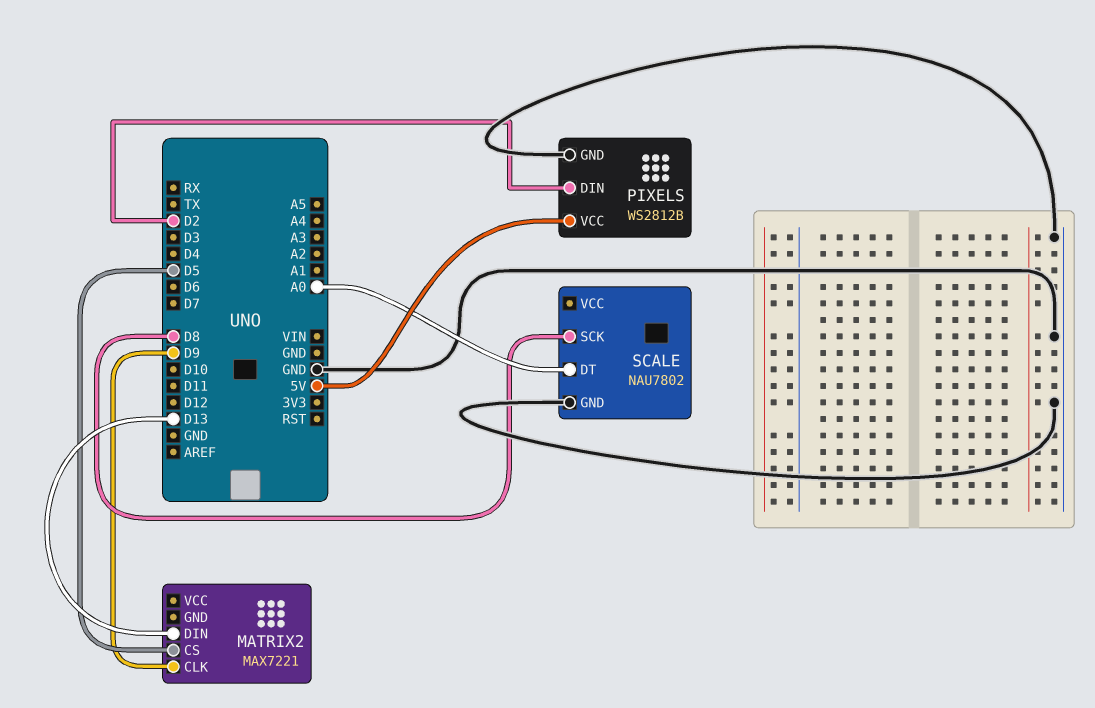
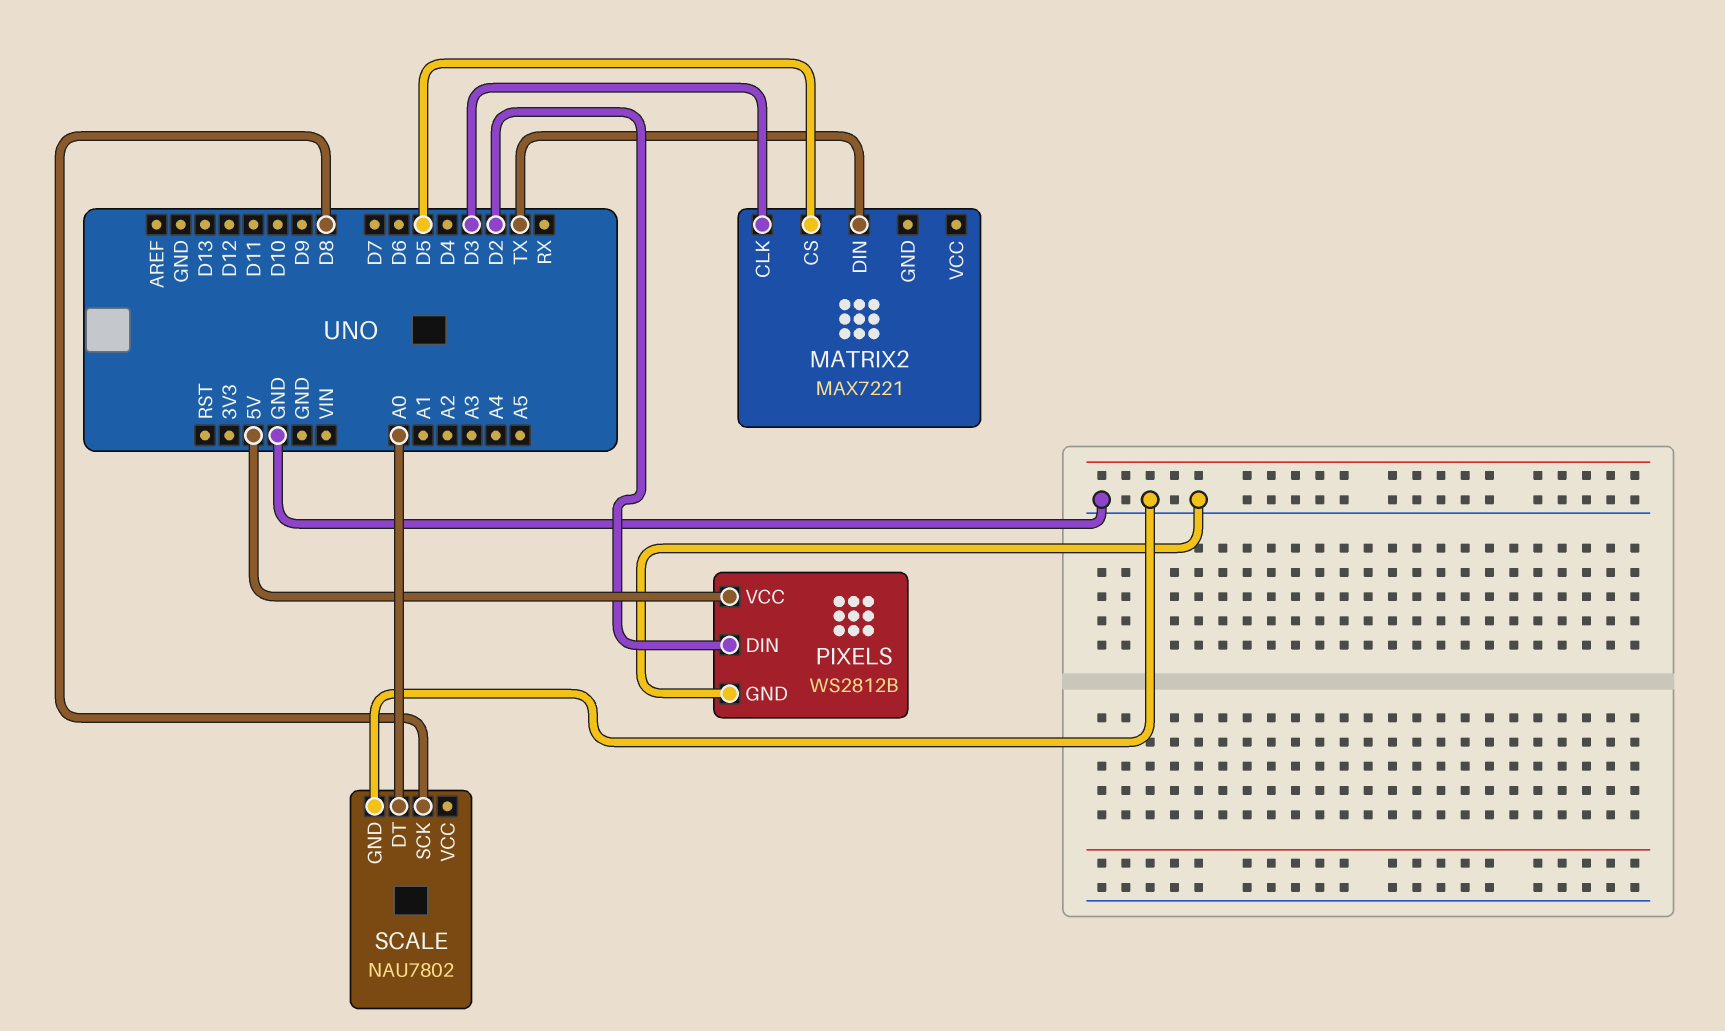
MATRIX2 pin CLK: D9 -> D3
MATRIX2 pin DIN: D13 -> TX

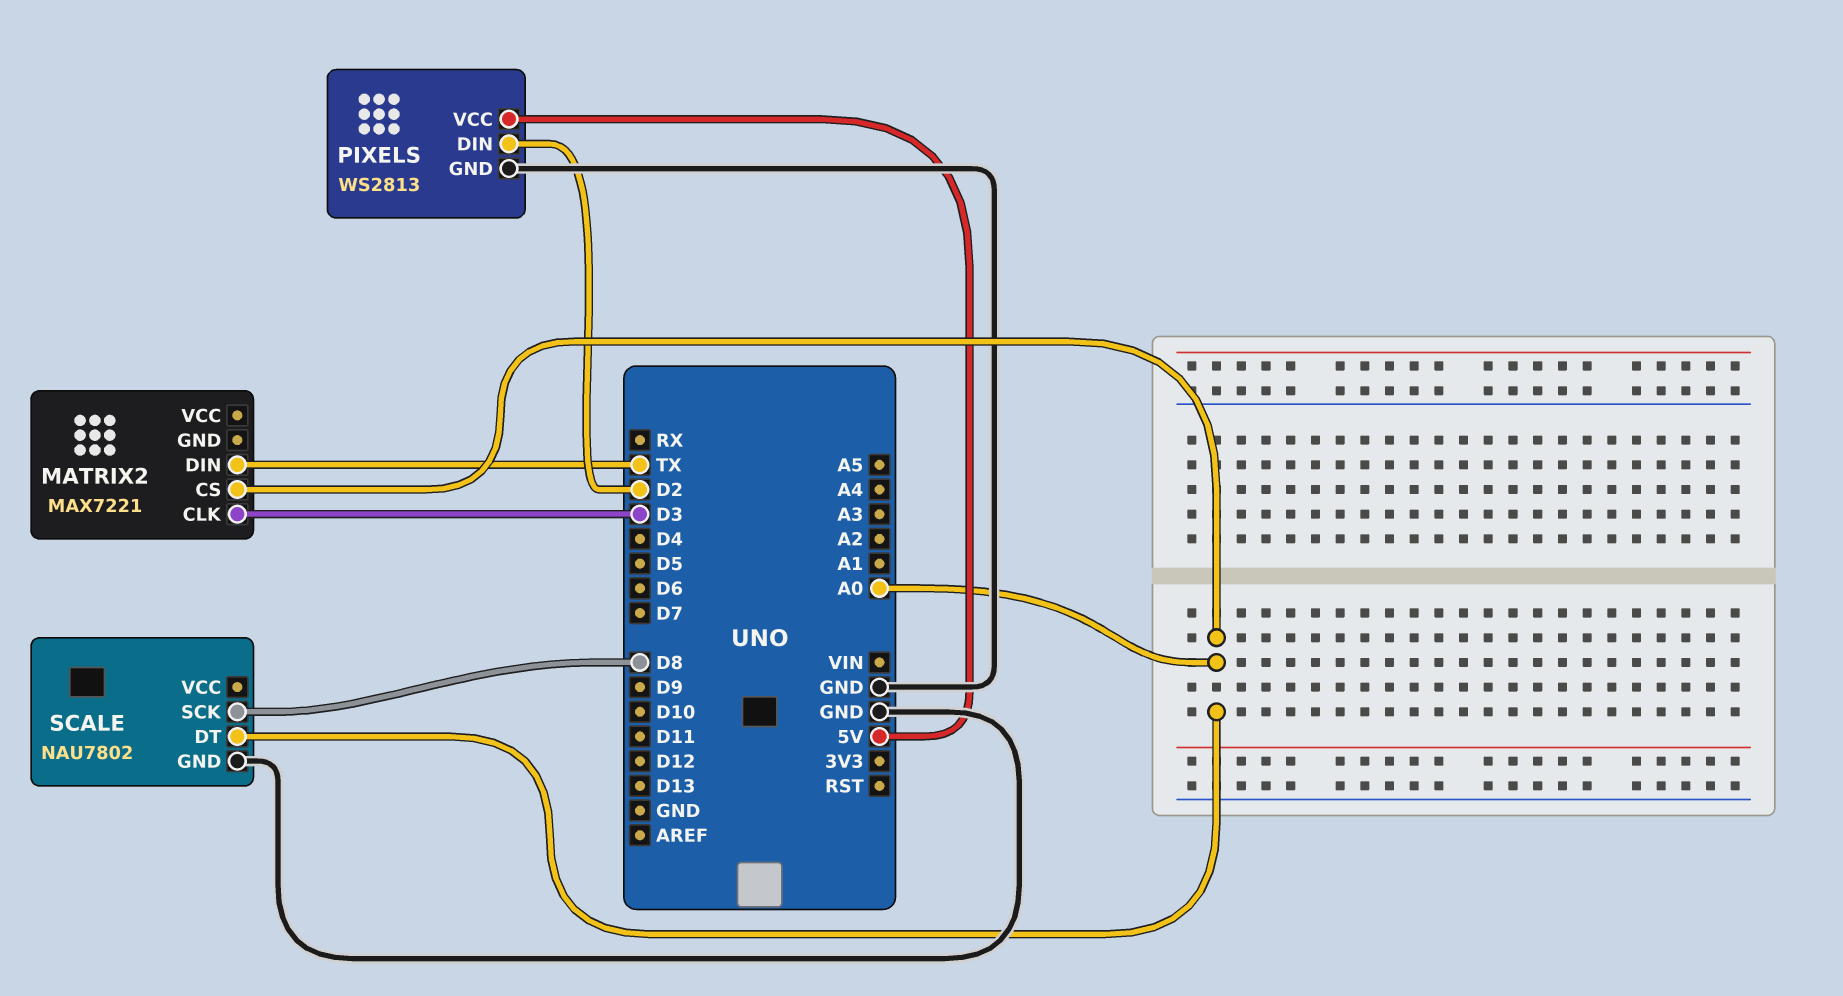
MATRIX2 pin CS: D5 -> A0
PIXELS: WS2812B -> WS2813

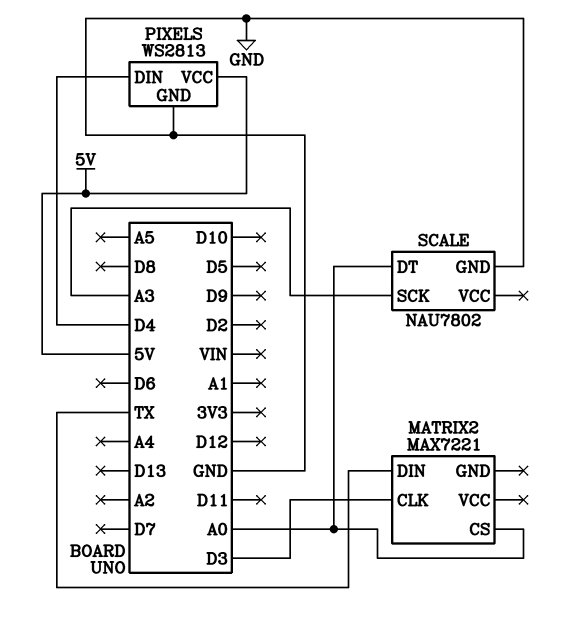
PIXELS pin DIN: D2 -> D4
SCALE pin SCK: D8 -> A3

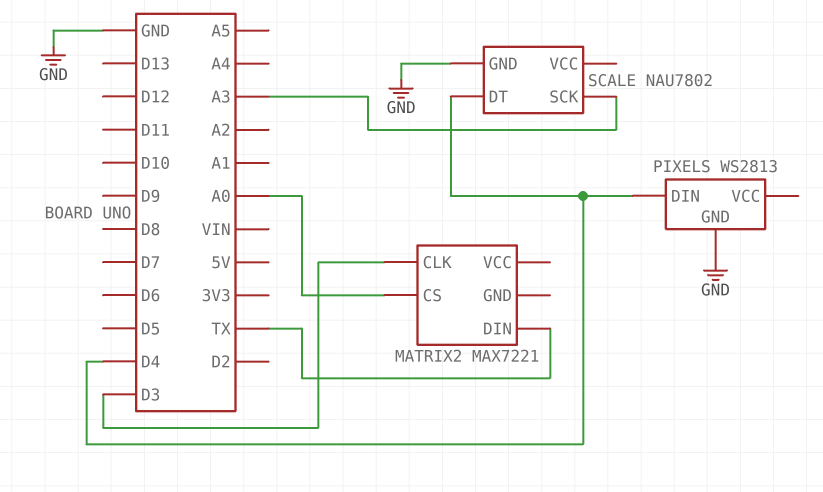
PIXELS pin VCC: 5V -> none
SCALE pin DT: A0 -> D4

